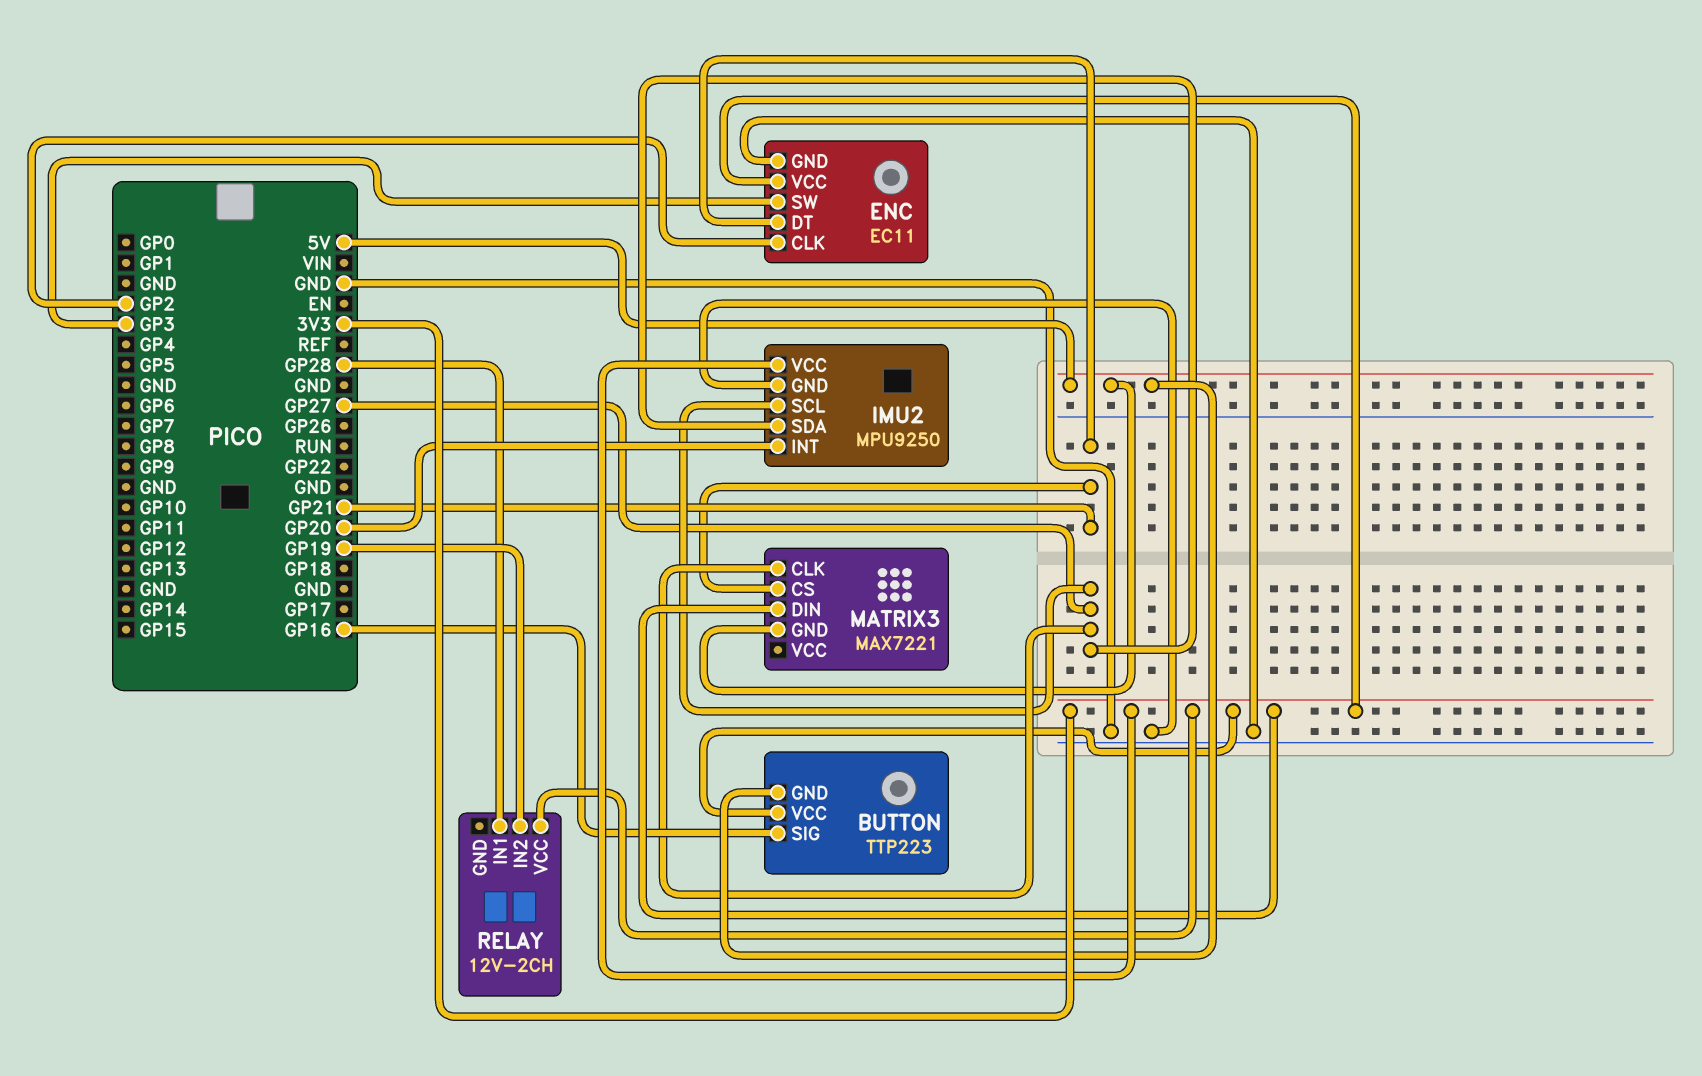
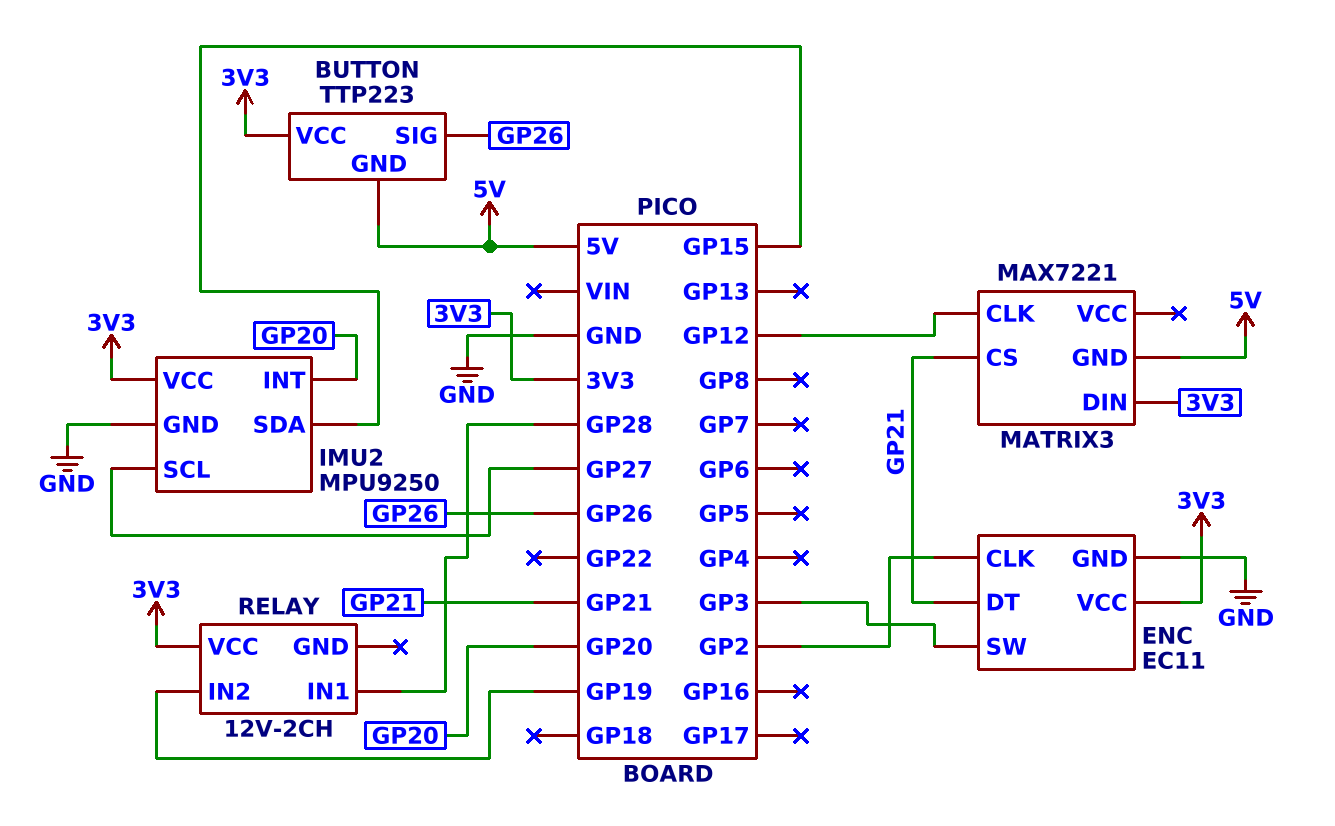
BUTTON pin SIG: GP16 -> GP26
IMU2 pin SDA: GP27 -> GP15
MATRIX3 pin CLK: GP27 -> GP12

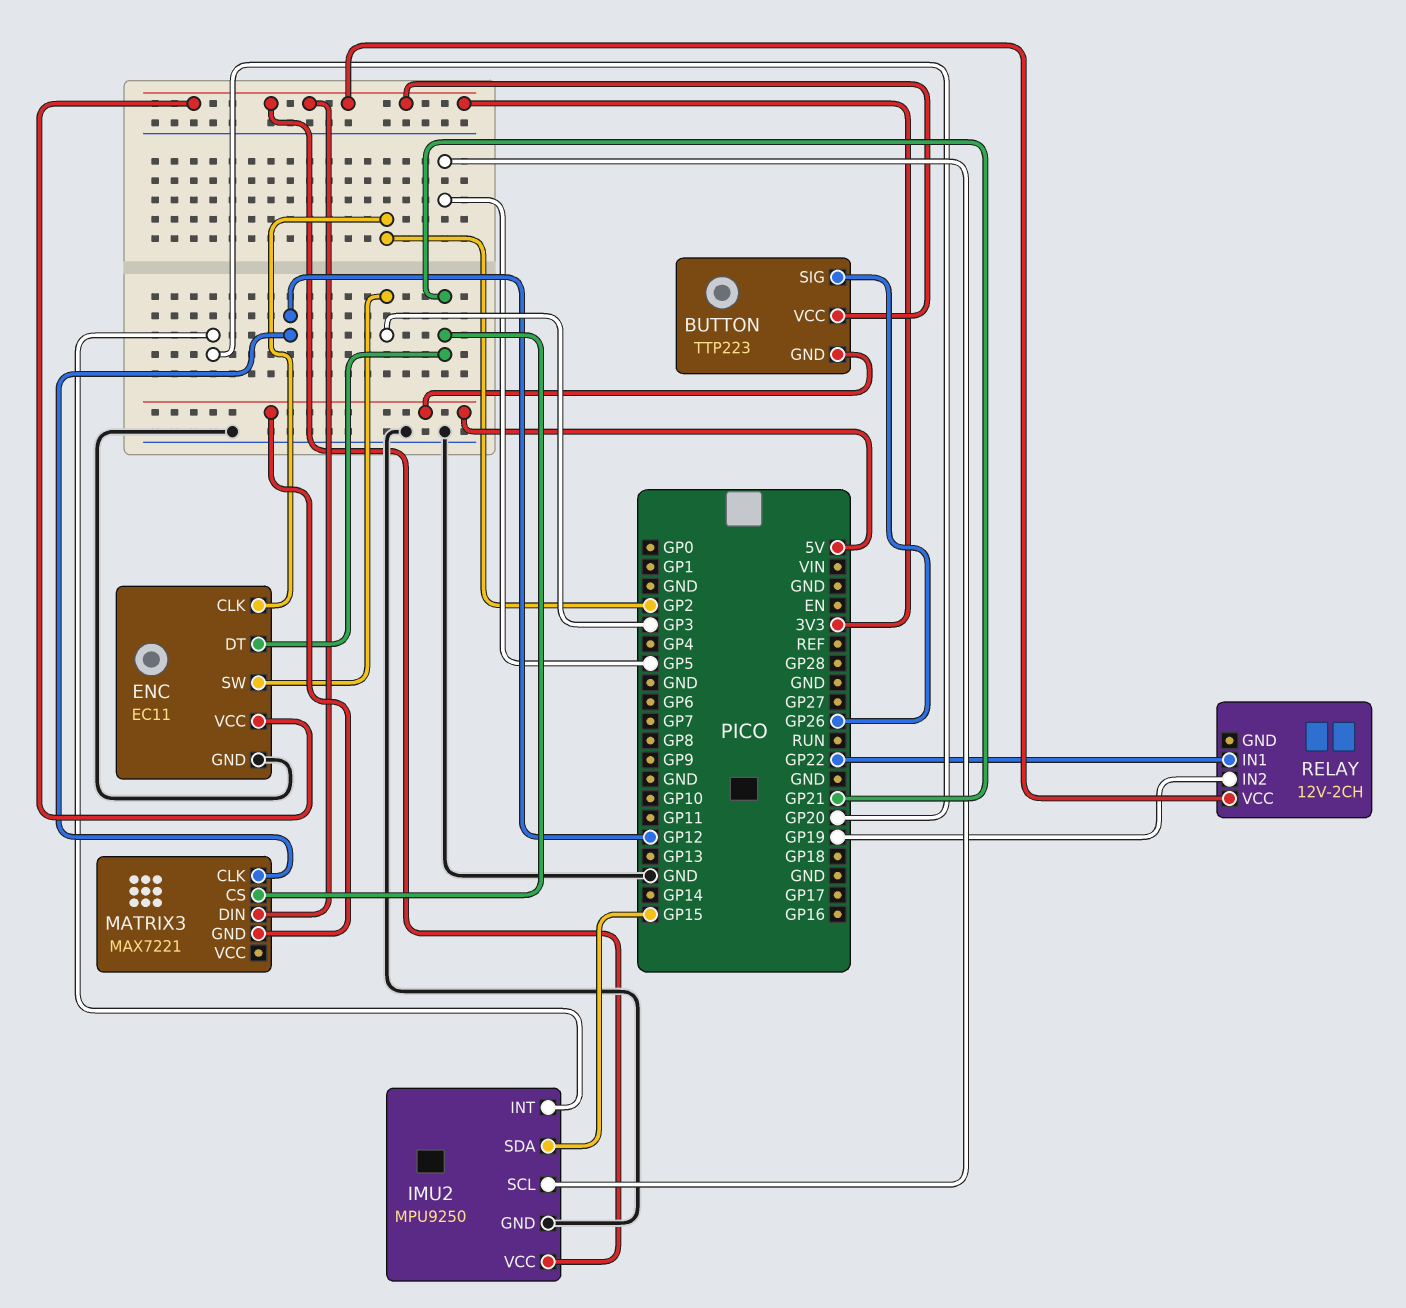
IMU2 pin SCL: GP27 -> GP5
RELAY pin IN1: GP28 -> GP22

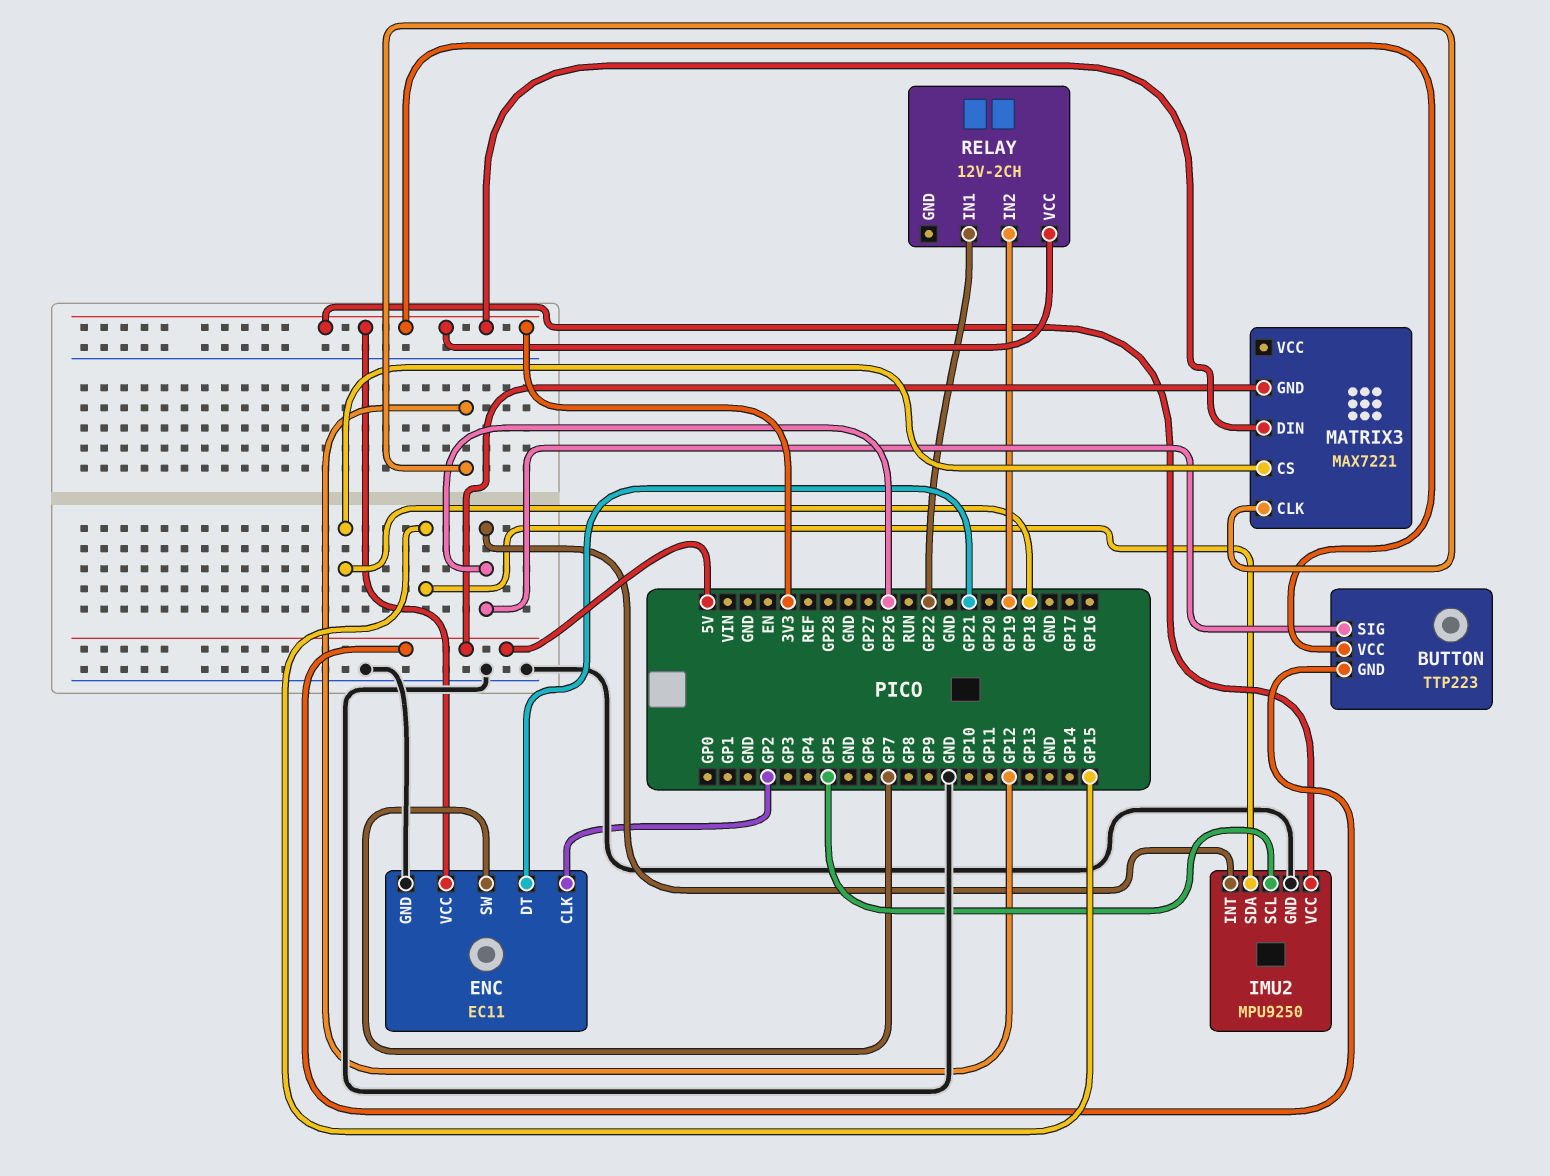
ENC pin SW: GP3 -> GP7
IMU2 pin INT: GP20 -> GP26
MATRIX3 pin CS: GP21 -> GP18

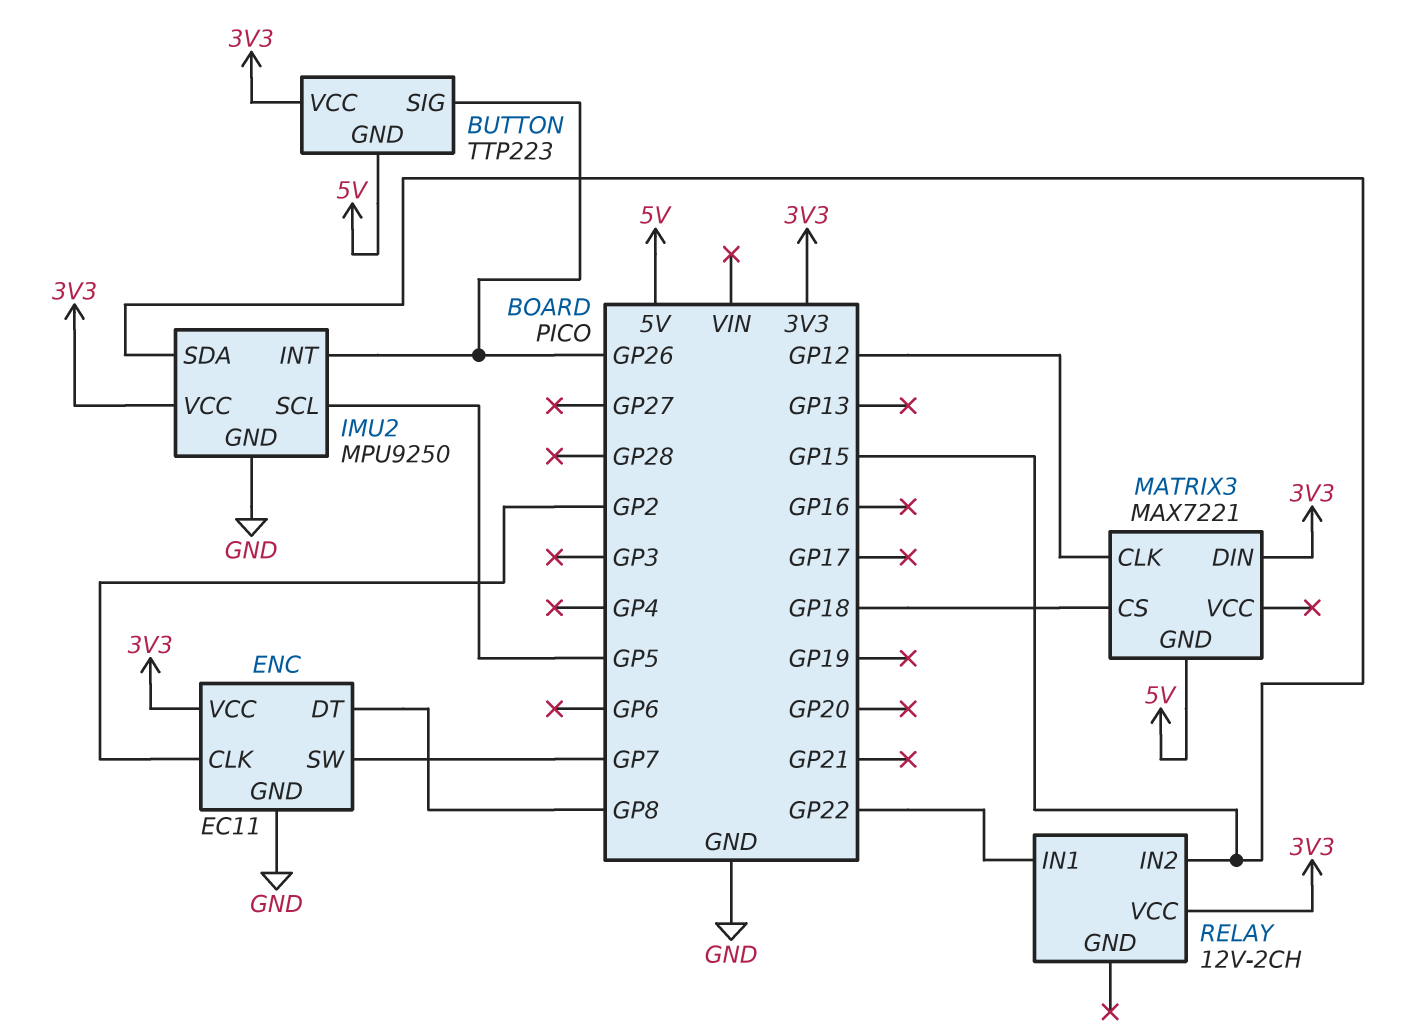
ENC pin DT: GP21 -> GP8
RELAY pin IN2: GP19 -> GP15

